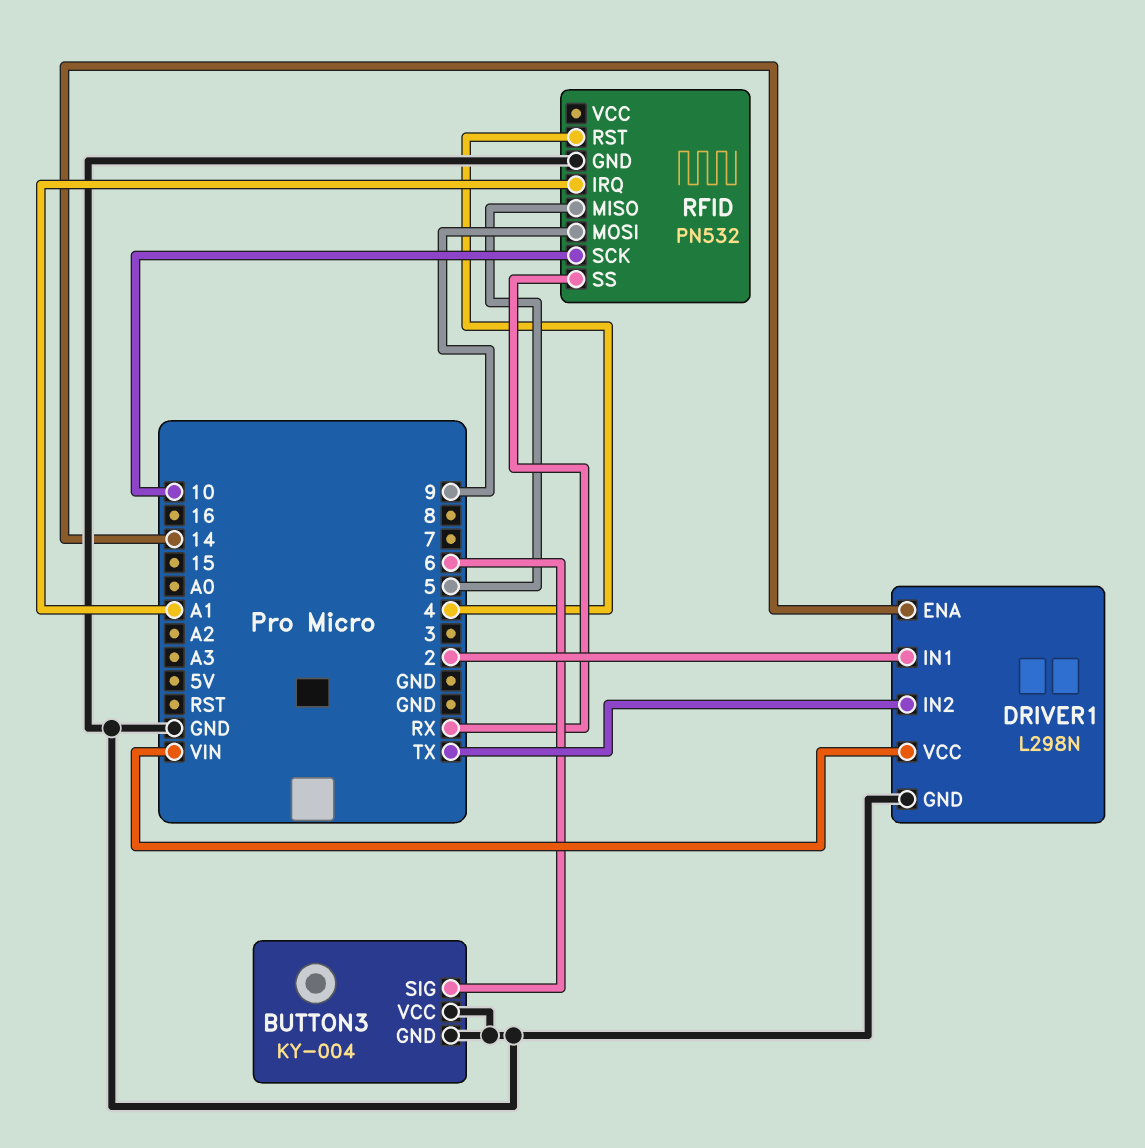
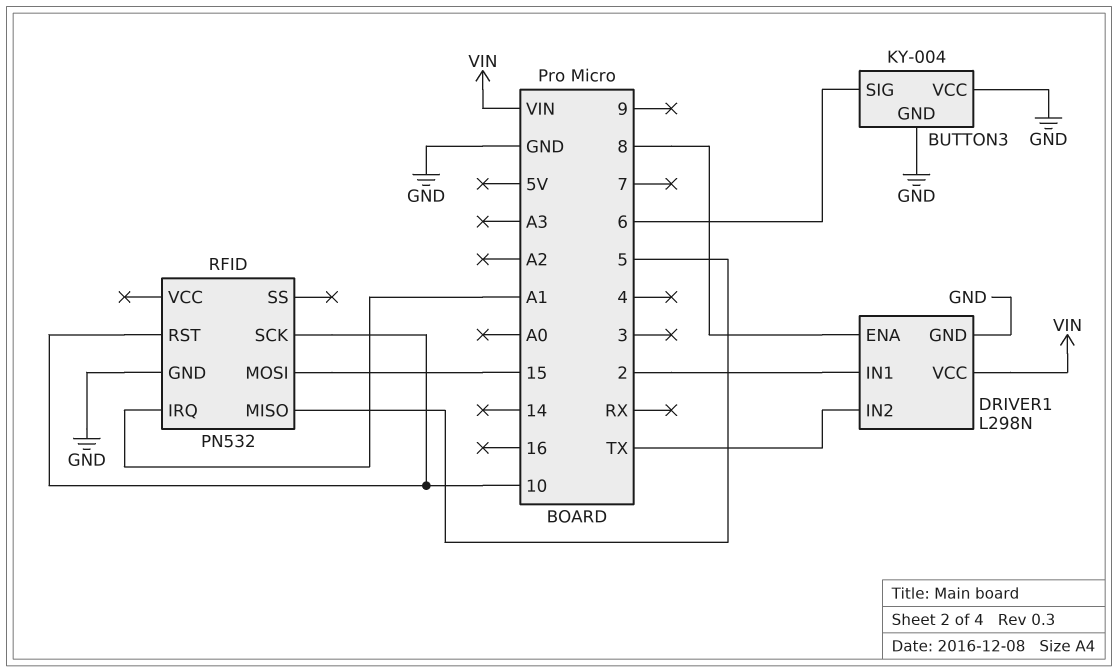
DRIVER1 pin ENA: 14 -> 8
RFID pin MOSI: 9 -> 15
RFID pin RST: 4 -> 10
RFID pin SS: RX -> none

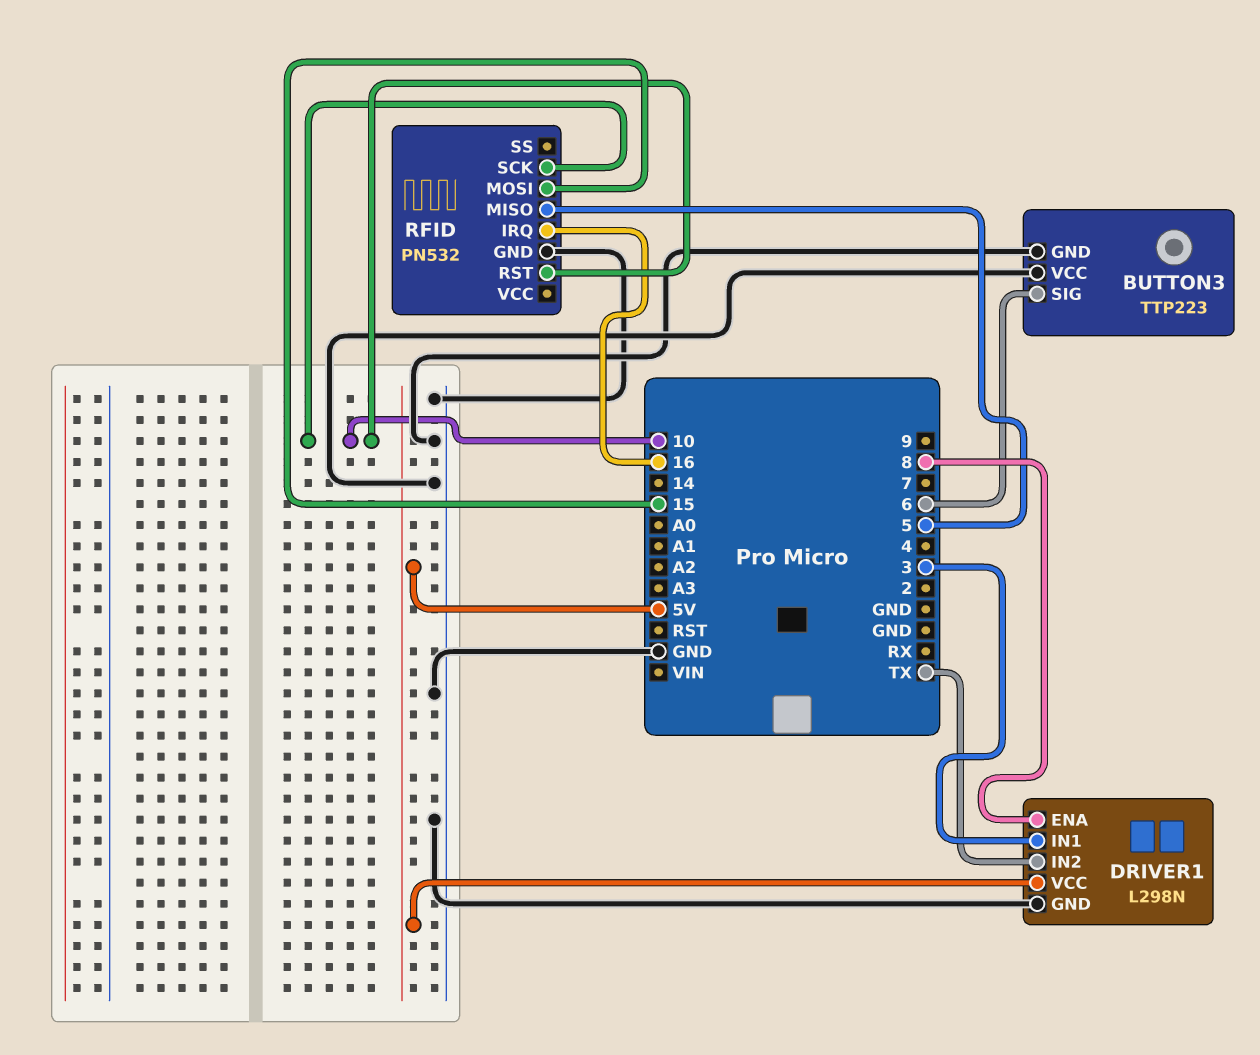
BUTTON3: KY-004 -> TTP223
DRIVER1 pin IN1: 2 -> 3
DRIVER1 pin VCC: VIN -> 5V
RFID pin IRQ: A1 -> 16

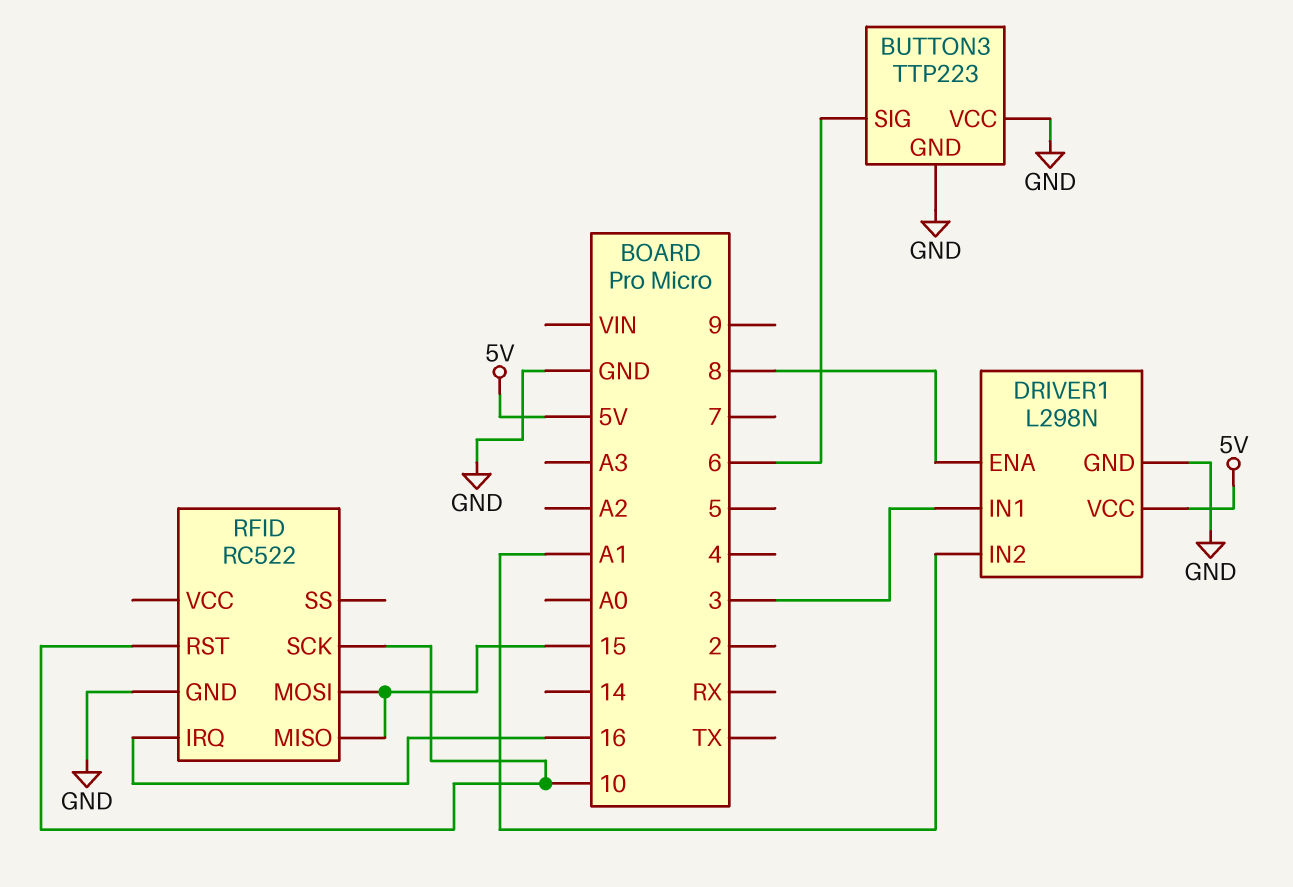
DRIVER1 pin IN2: TX -> A1
RFID: PN532 -> RC522
RFID pin MISO: 5 -> 15

